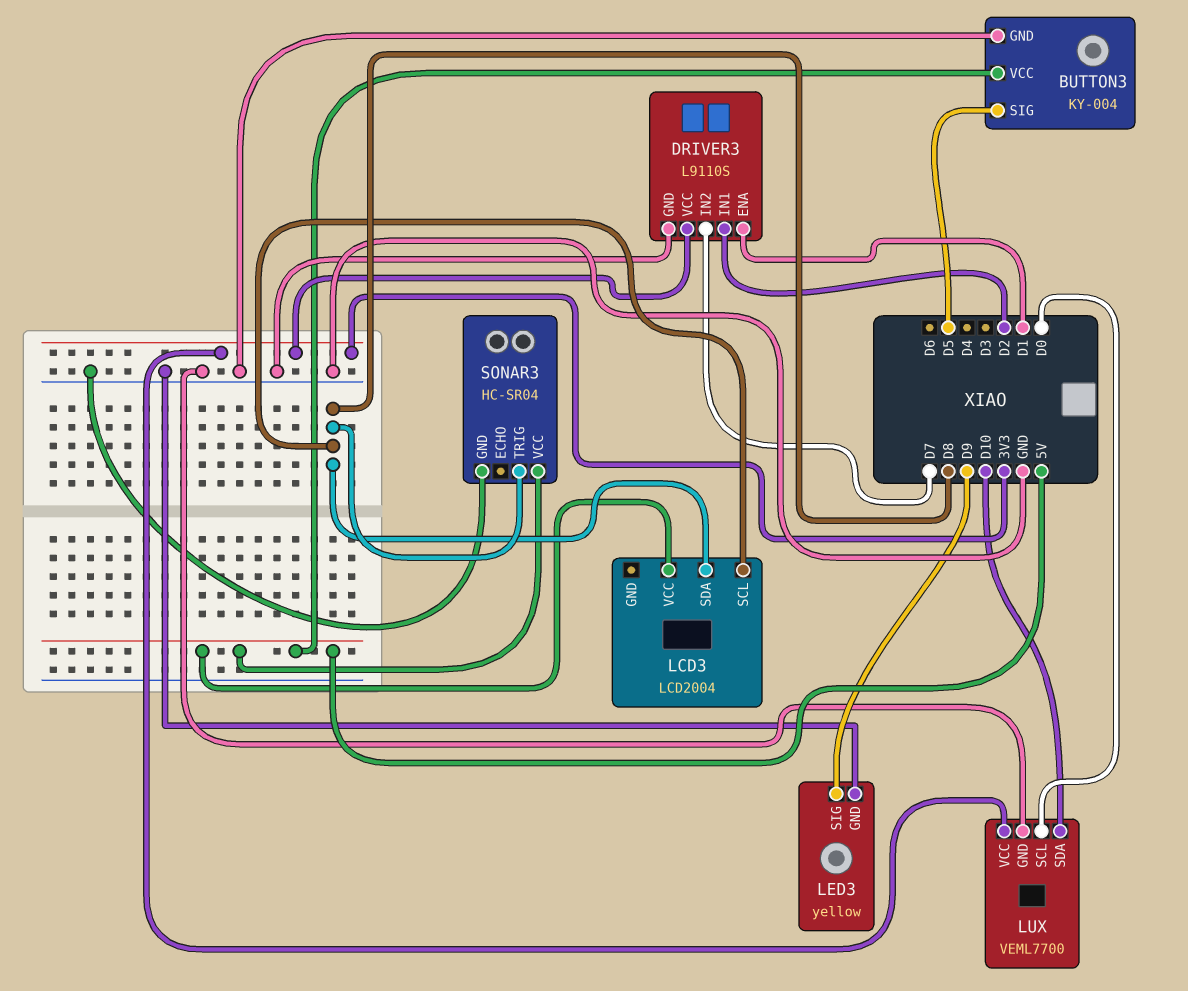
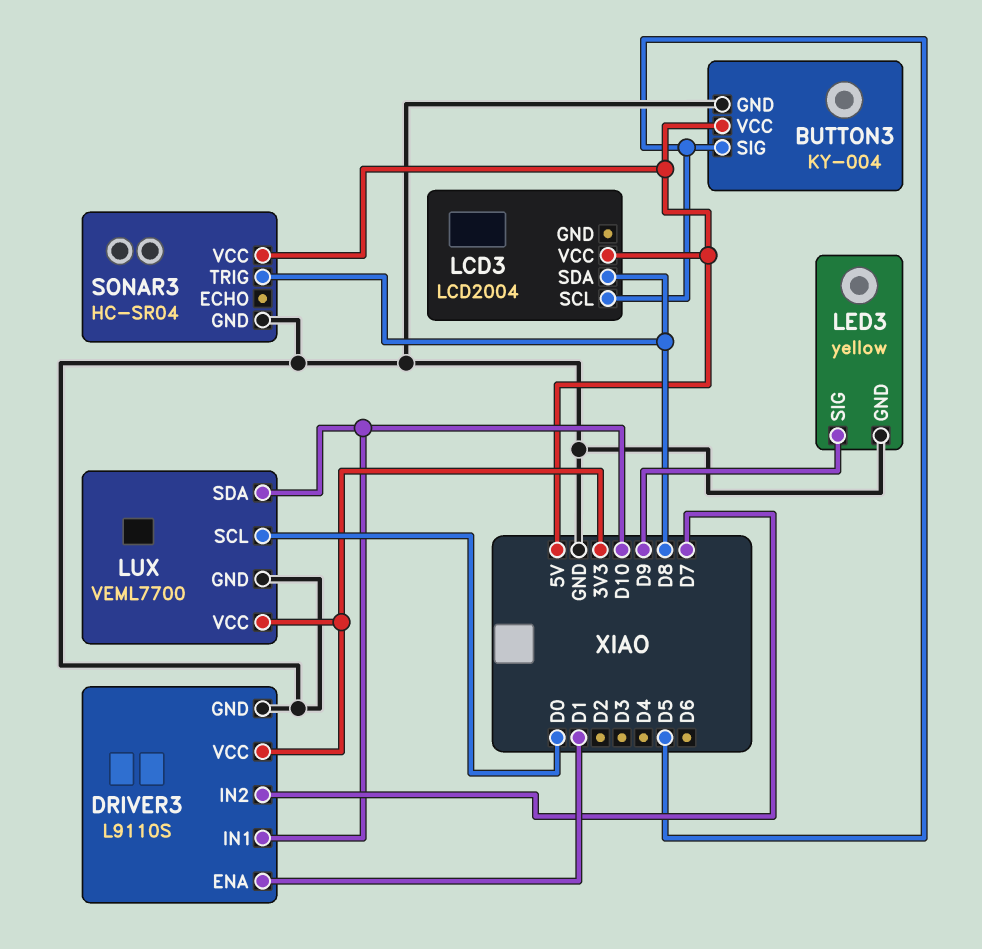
DRIVER3 pin IN1: D2 -> D10
LCD3 pin SCL: D8 -> D5

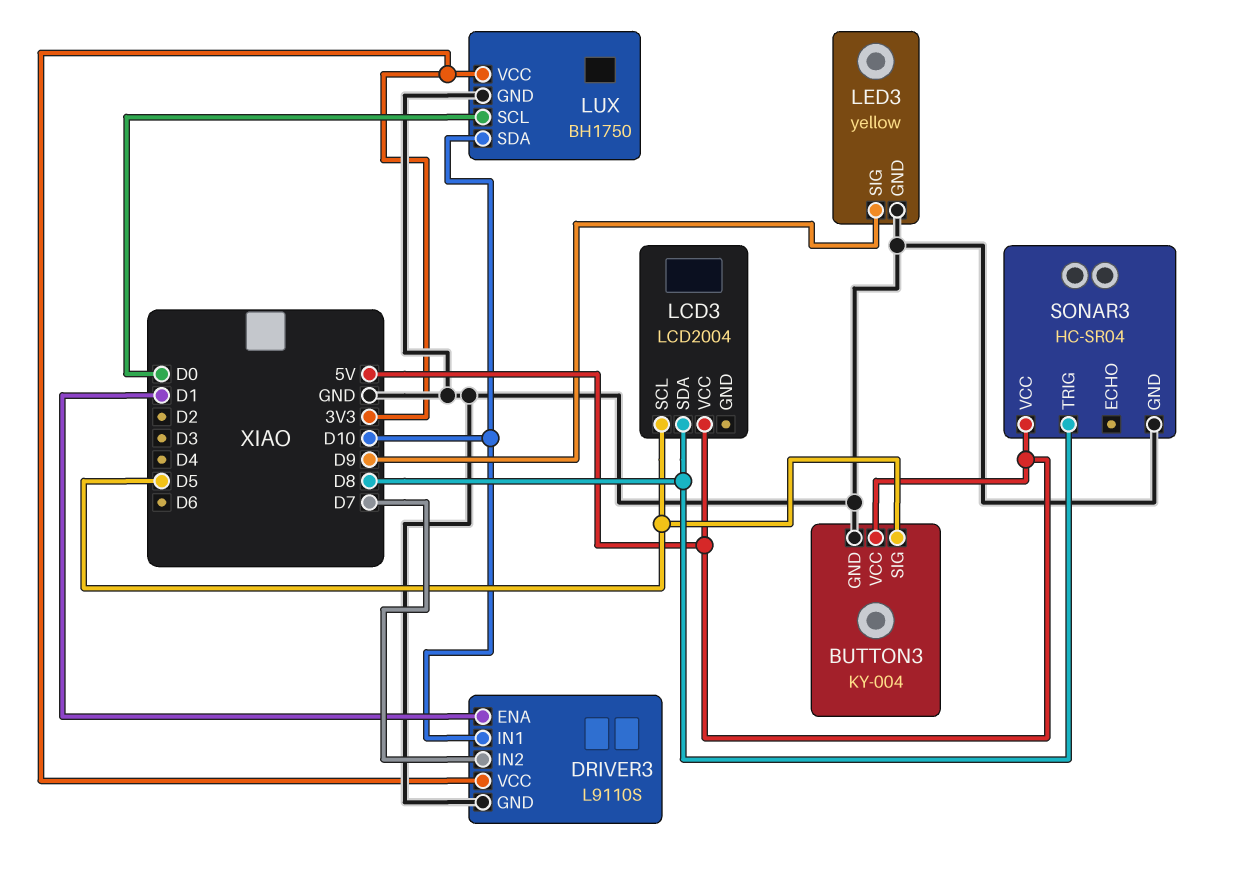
LUX: VEML7700 -> BH1750

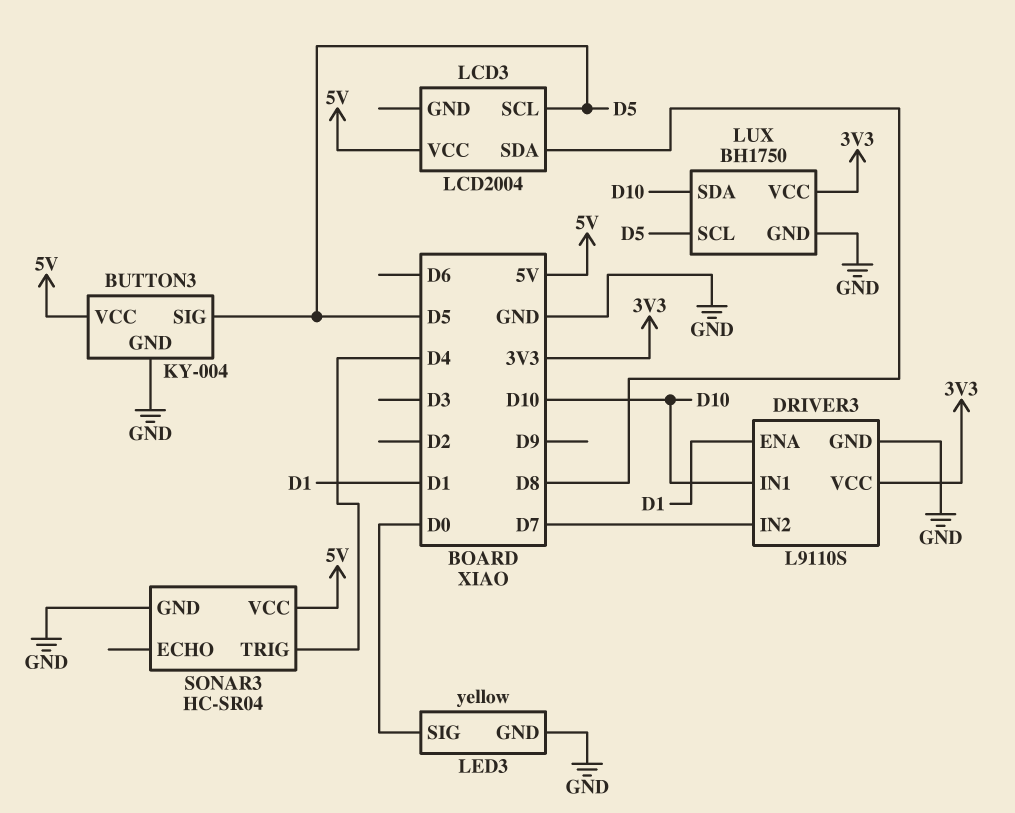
LED3 pin SIG: D9 -> D0
LUX pin SCL: D0 -> D5
SONAR3 pin TRIG: D8 -> D4

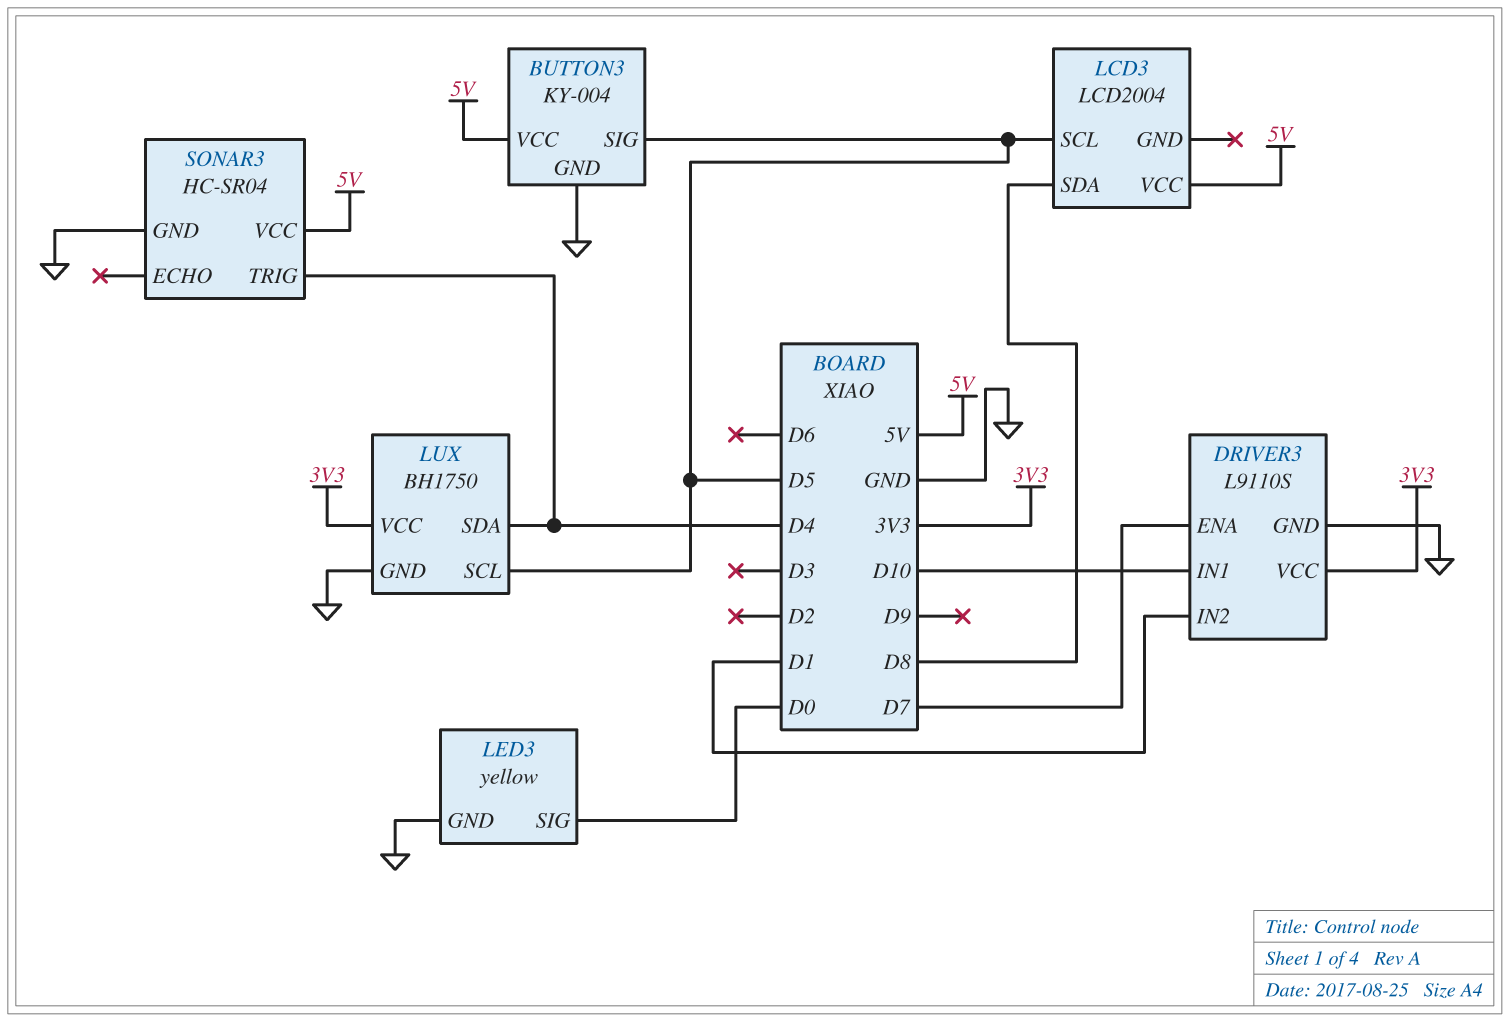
DRIVER3 pin ENA: D1 -> D7
DRIVER3 pin IN2: D7 -> D1
LUX pin SDA: D10 -> D4

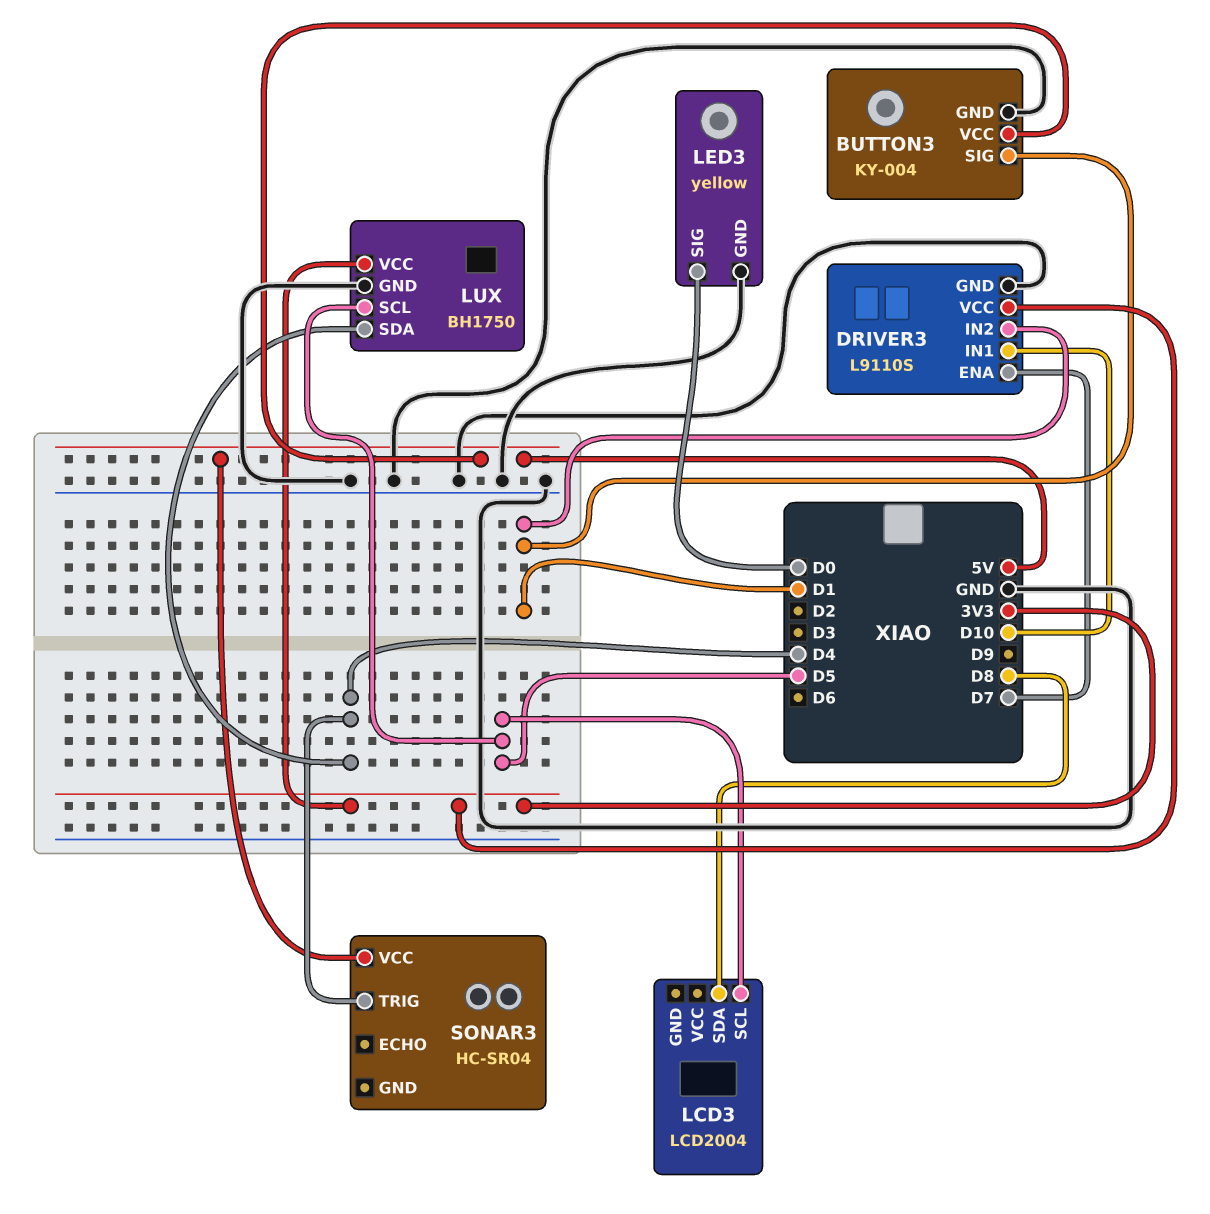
BUTTON3 pin SIG: D5 -> D1
LCD3 pin VCC: 5V -> none
SONAR3 pin GND: GND -> none

